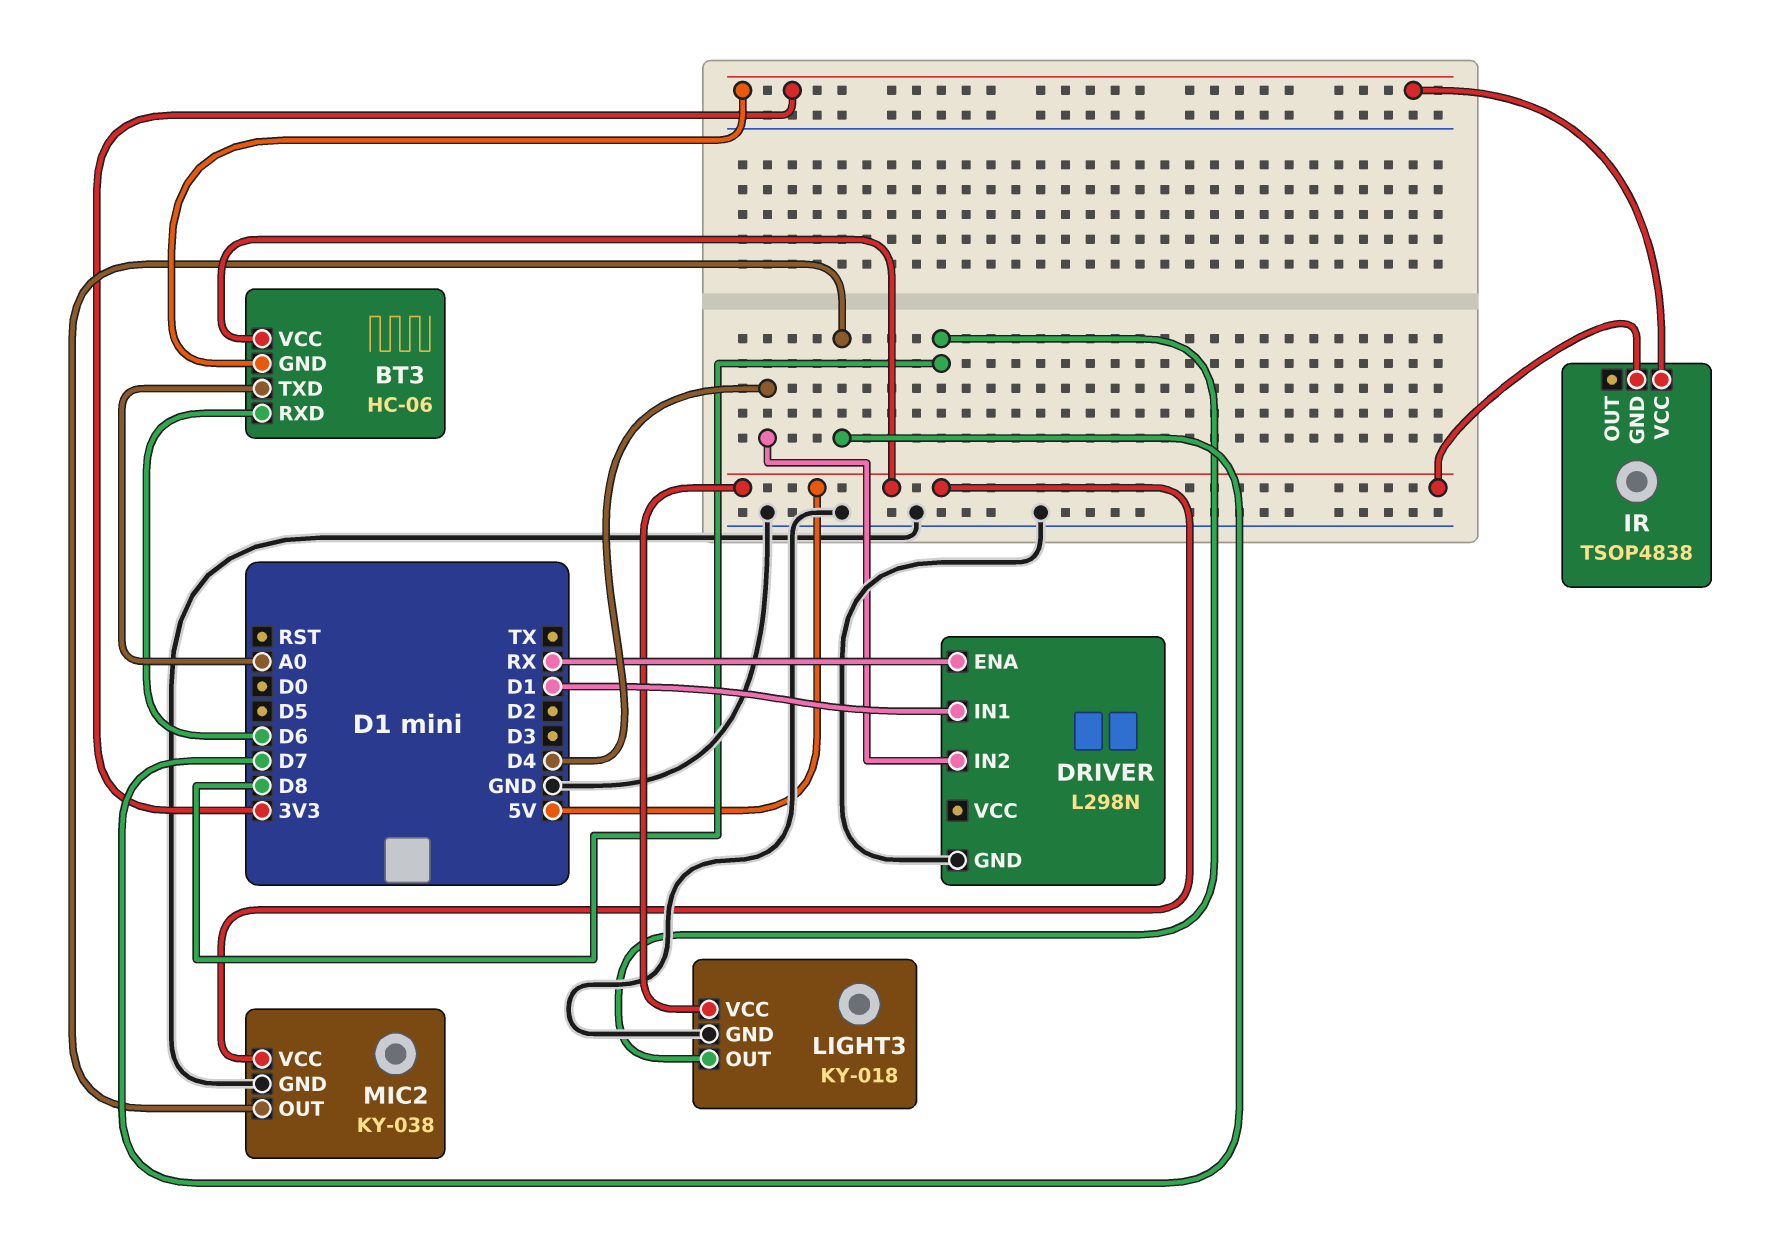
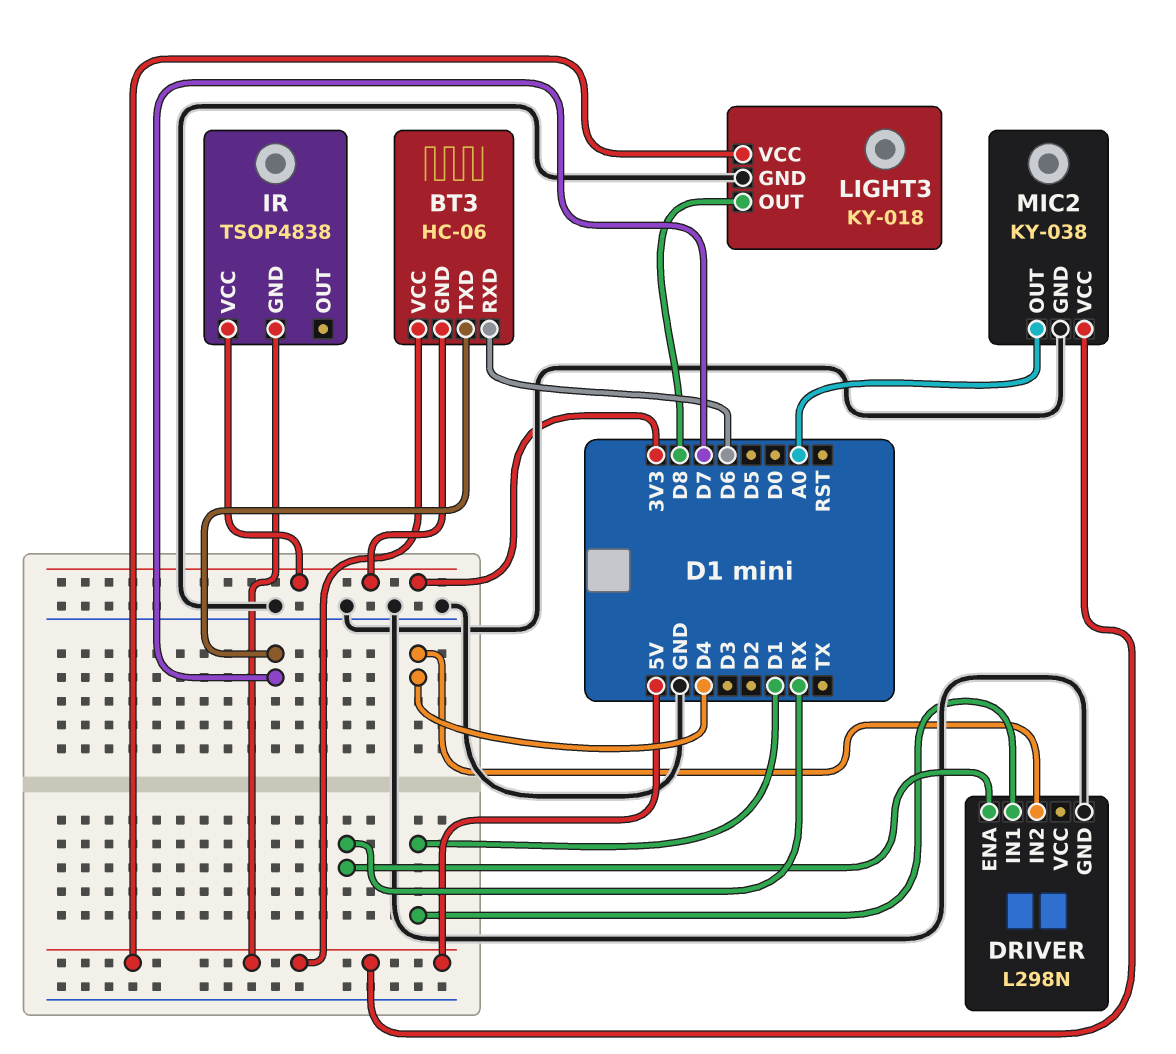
BT3 pin TXD: A0 -> D7
MIC2 pin OUT: D7 -> A0

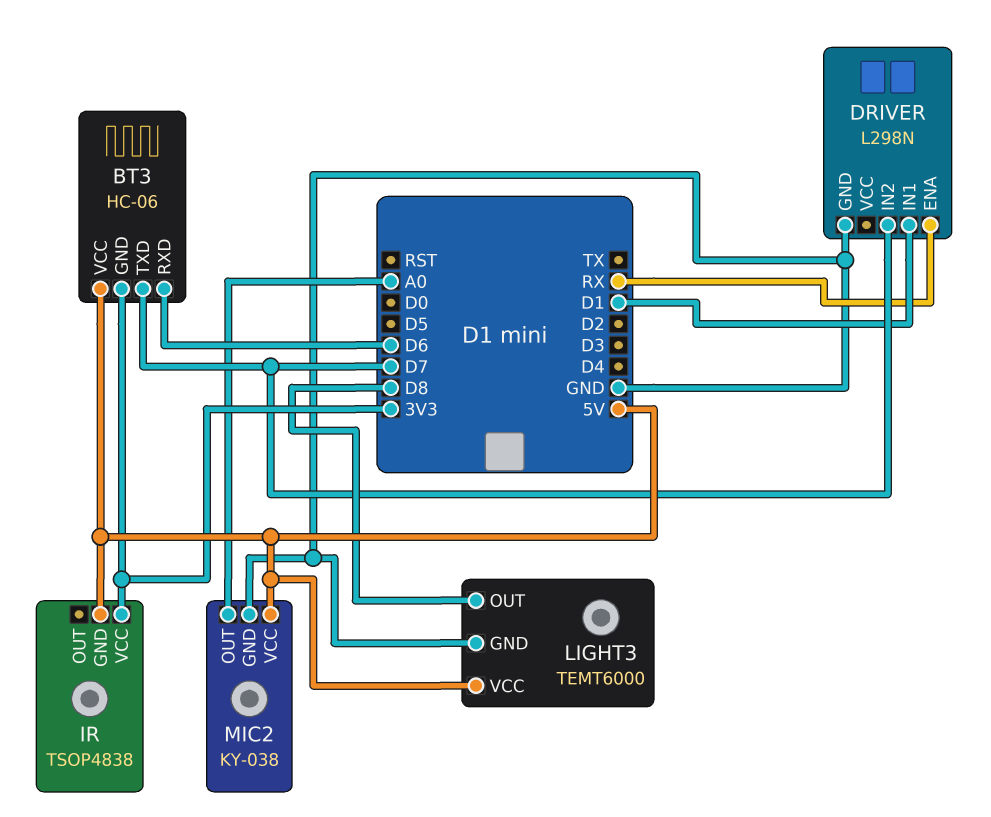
DRIVER pin IN2: D4 -> D7
LIGHT3: KY-018 -> TEMT6000

